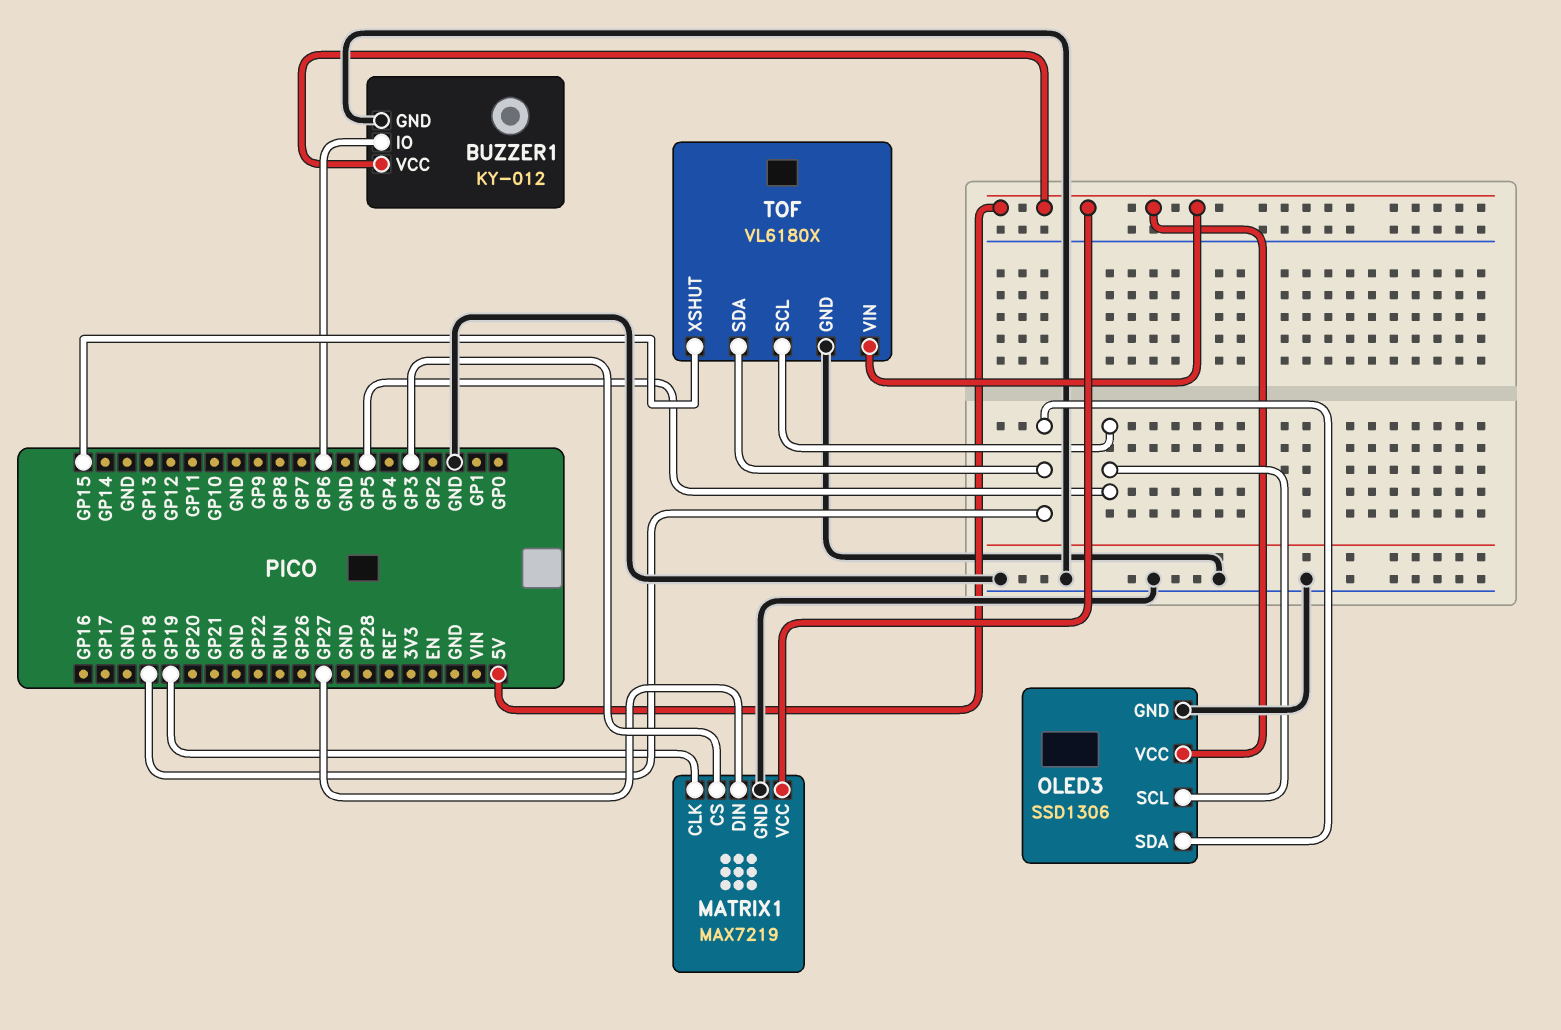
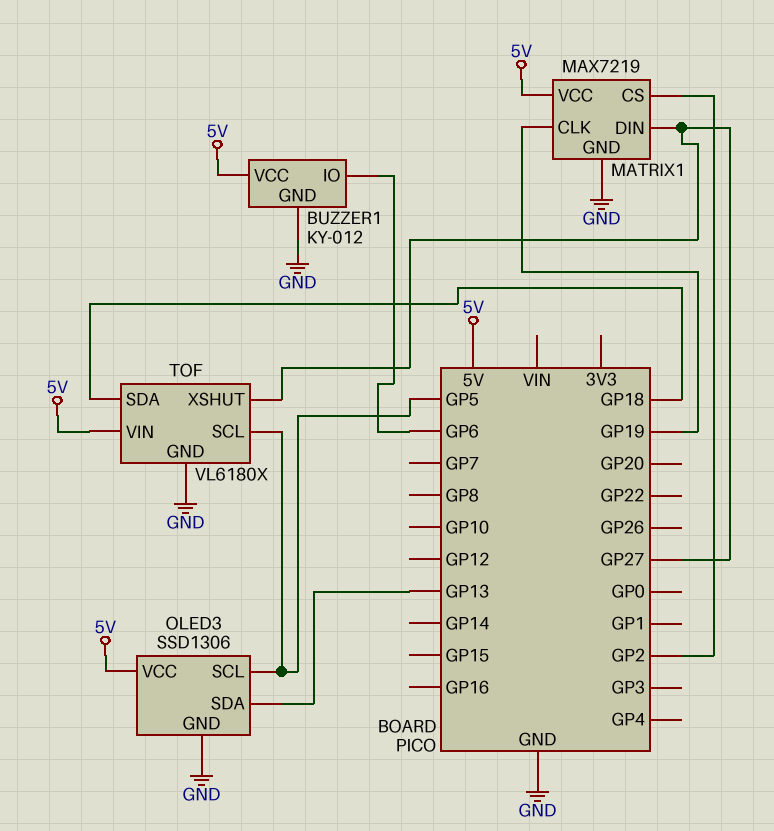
MATRIX1 pin CS: GP3 -> GP2
OLED3 pin SDA: GP18 -> GP13
TOF pin XSHUT: GP15 -> GP27

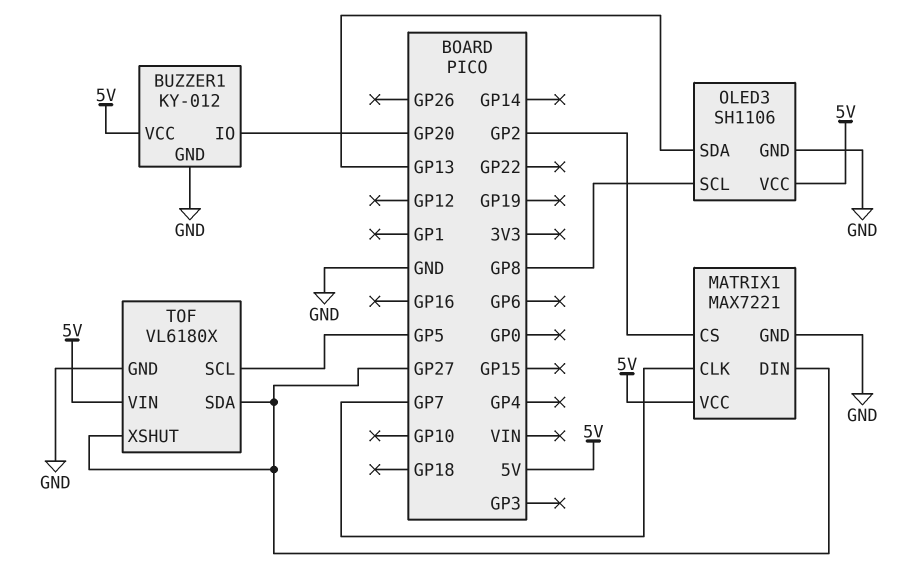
BUZZER1 pin IO: GP6 -> GP20
MATRIX1: MAX7219 -> MAX7221
MATRIX1 pin CLK: GP19 -> GP7
OLED3: SSD1306 -> SH1106
OLED3 pin SCL: GP5 -> GP8
TOF pin SDA: GP18 -> GP27

